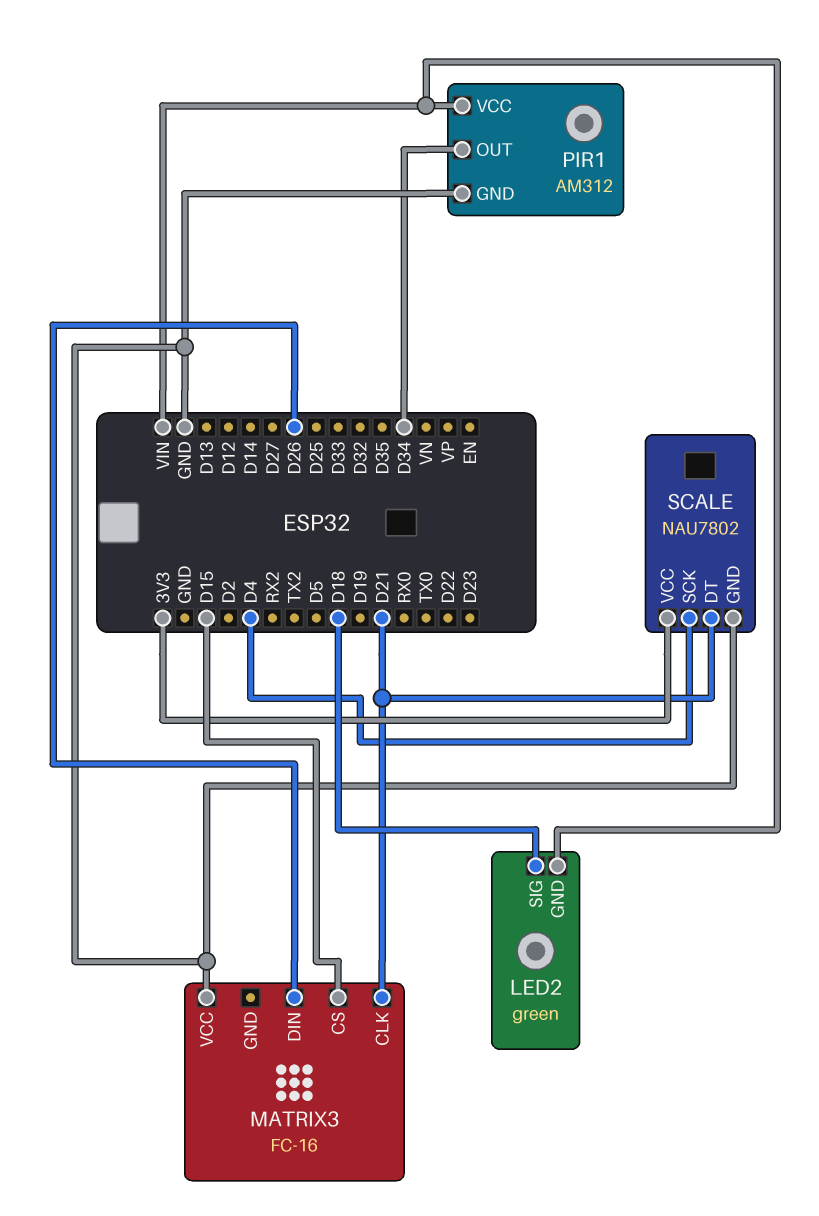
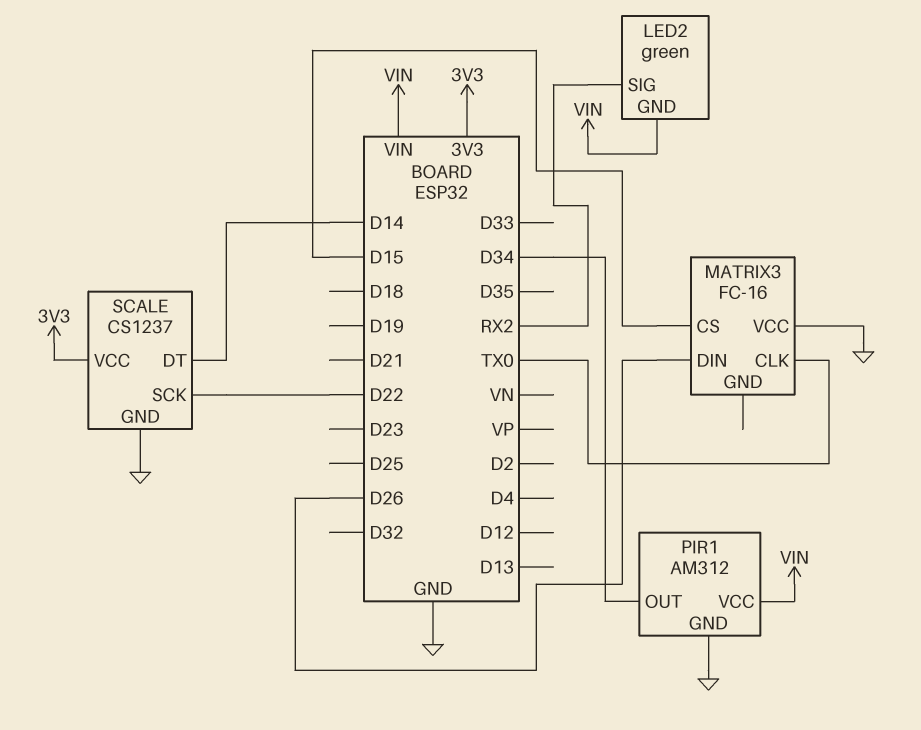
LED2 pin SIG: D18 -> RX2
MATRIX3 pin CLK: D21 -> TX0
SCALE: NAU7802 -> CS1237
SCALE pin DT: D21 -> D14
SCALE pin SCK: D4 -> D22

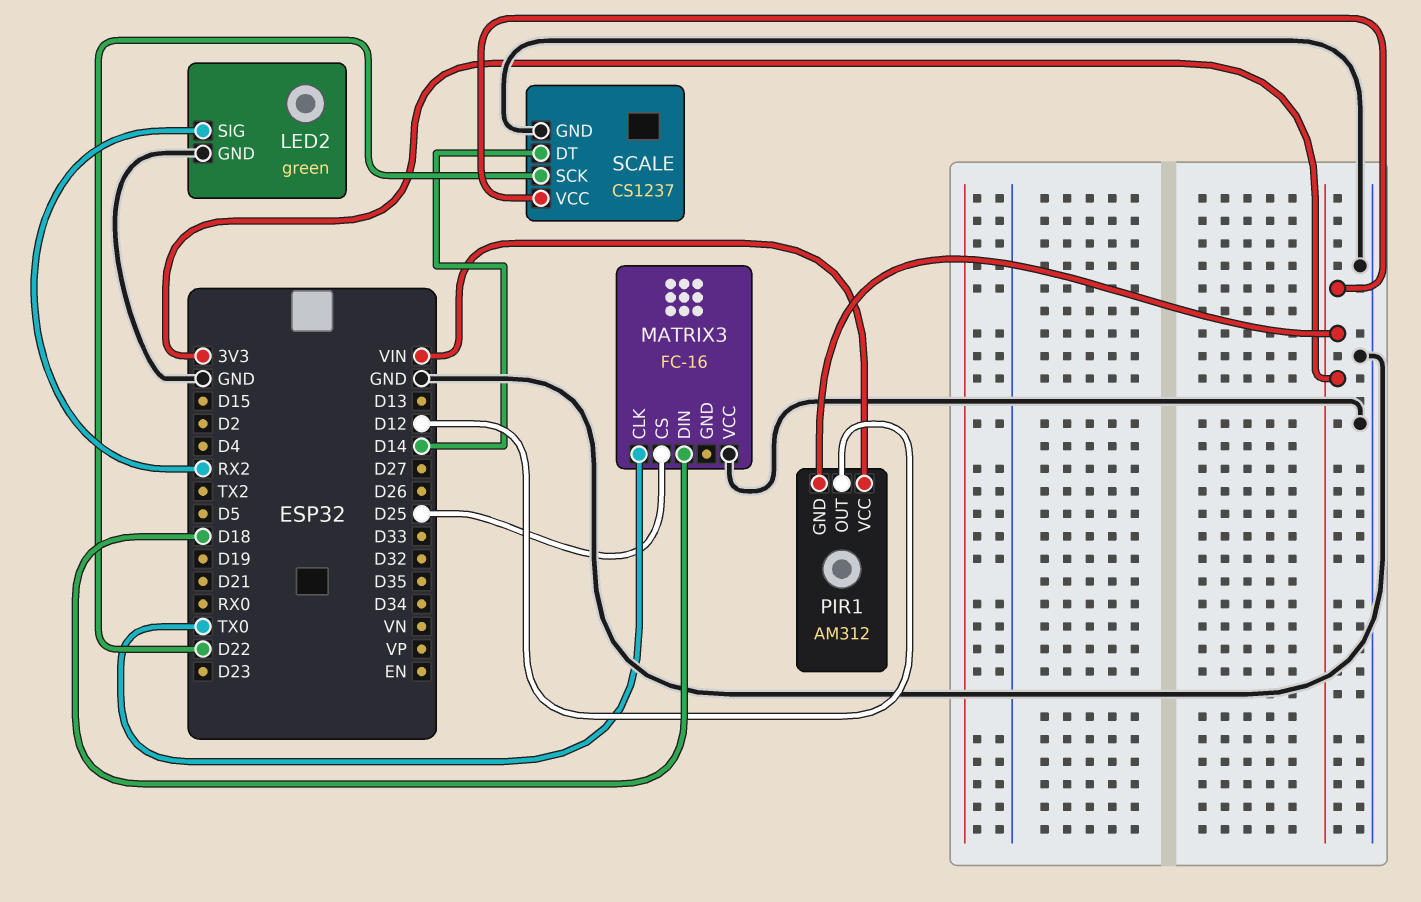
LED2 pin GND: VIN -> GND
MATRIX3 pin CS: D15 -> D25
MATRIX3 pin DIN: D26 -> D18
PIR1 pin GND: GND -> 3V3
PIR1 pin OUT: D34 -> D12

